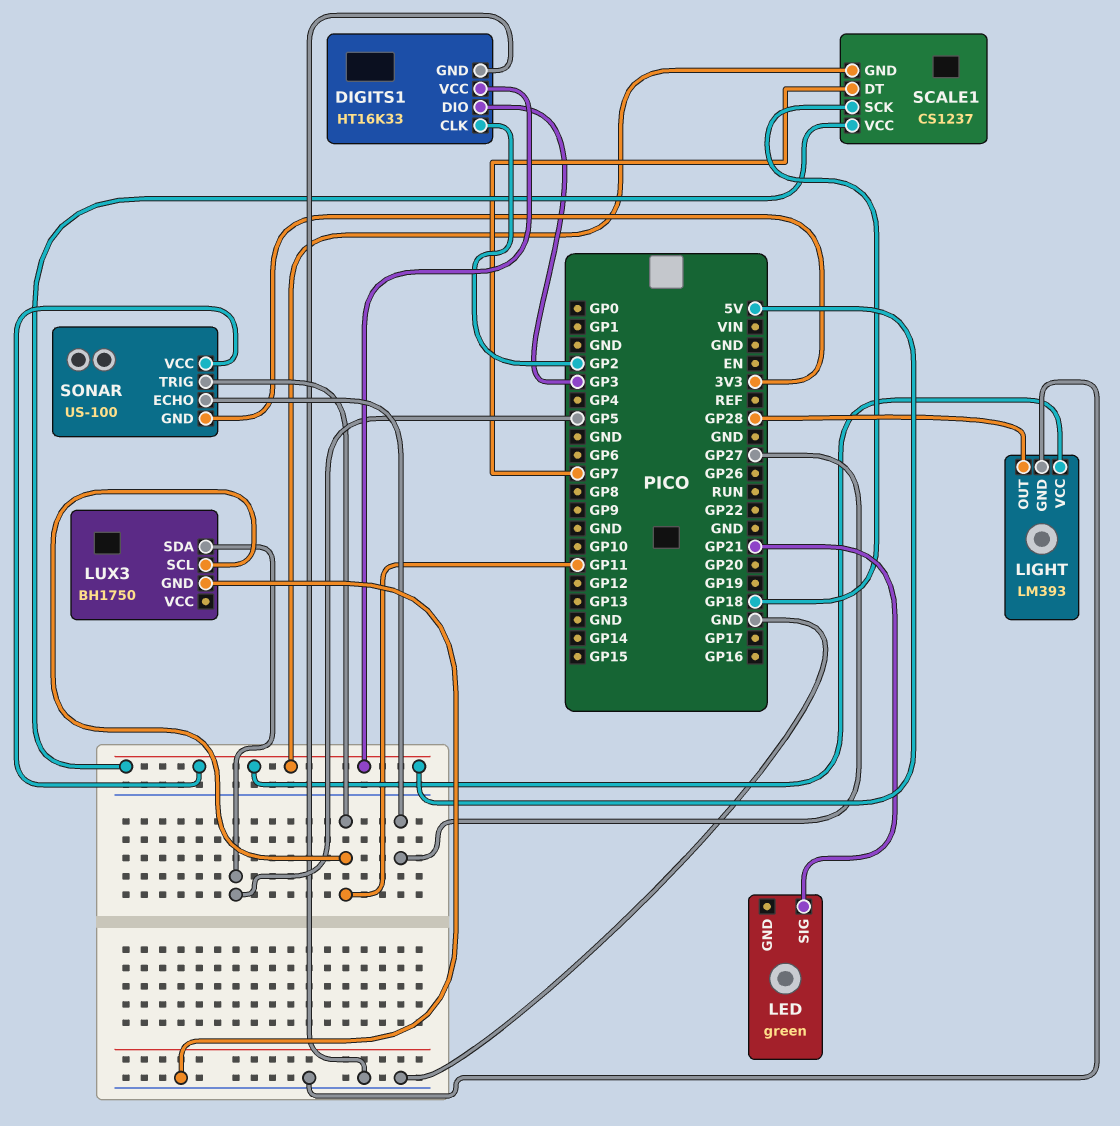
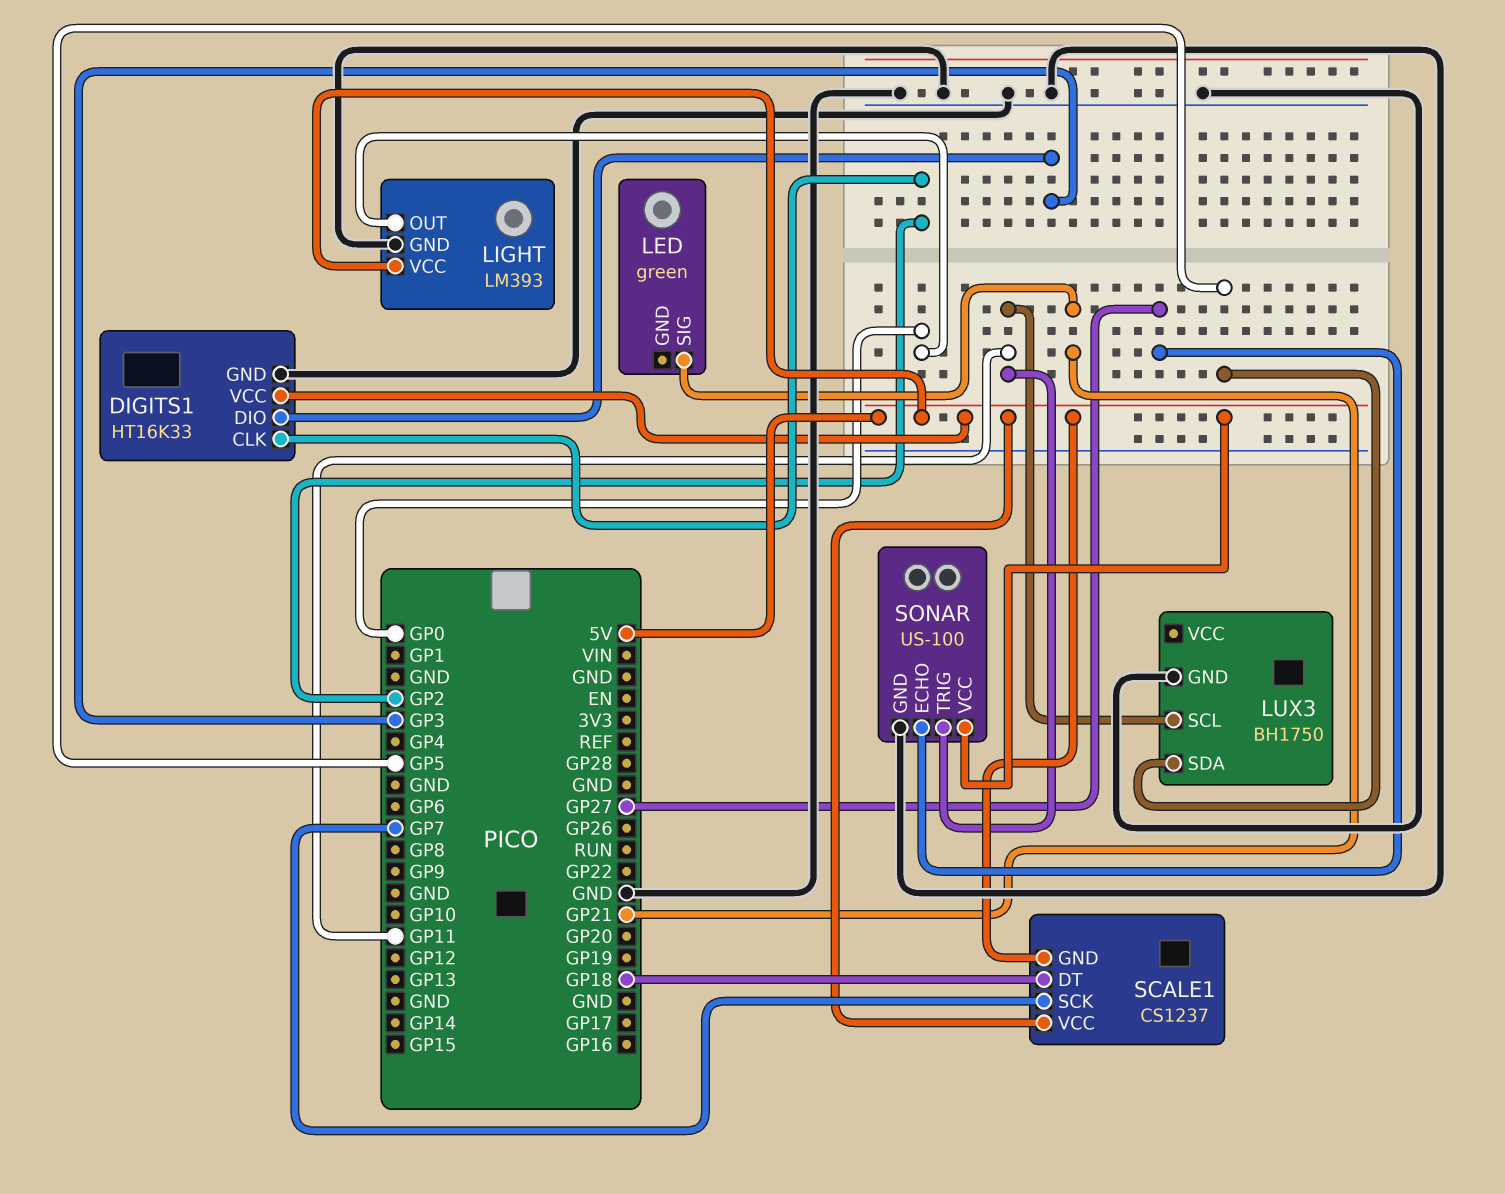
LIGHT pin OUT: GP28 -> GP0
SCALE1 pin DT: GP7 -> GP18
SCALE1 pin SCK: GP18 -> GP7
SONAR pin GND: 3V3 -> GND

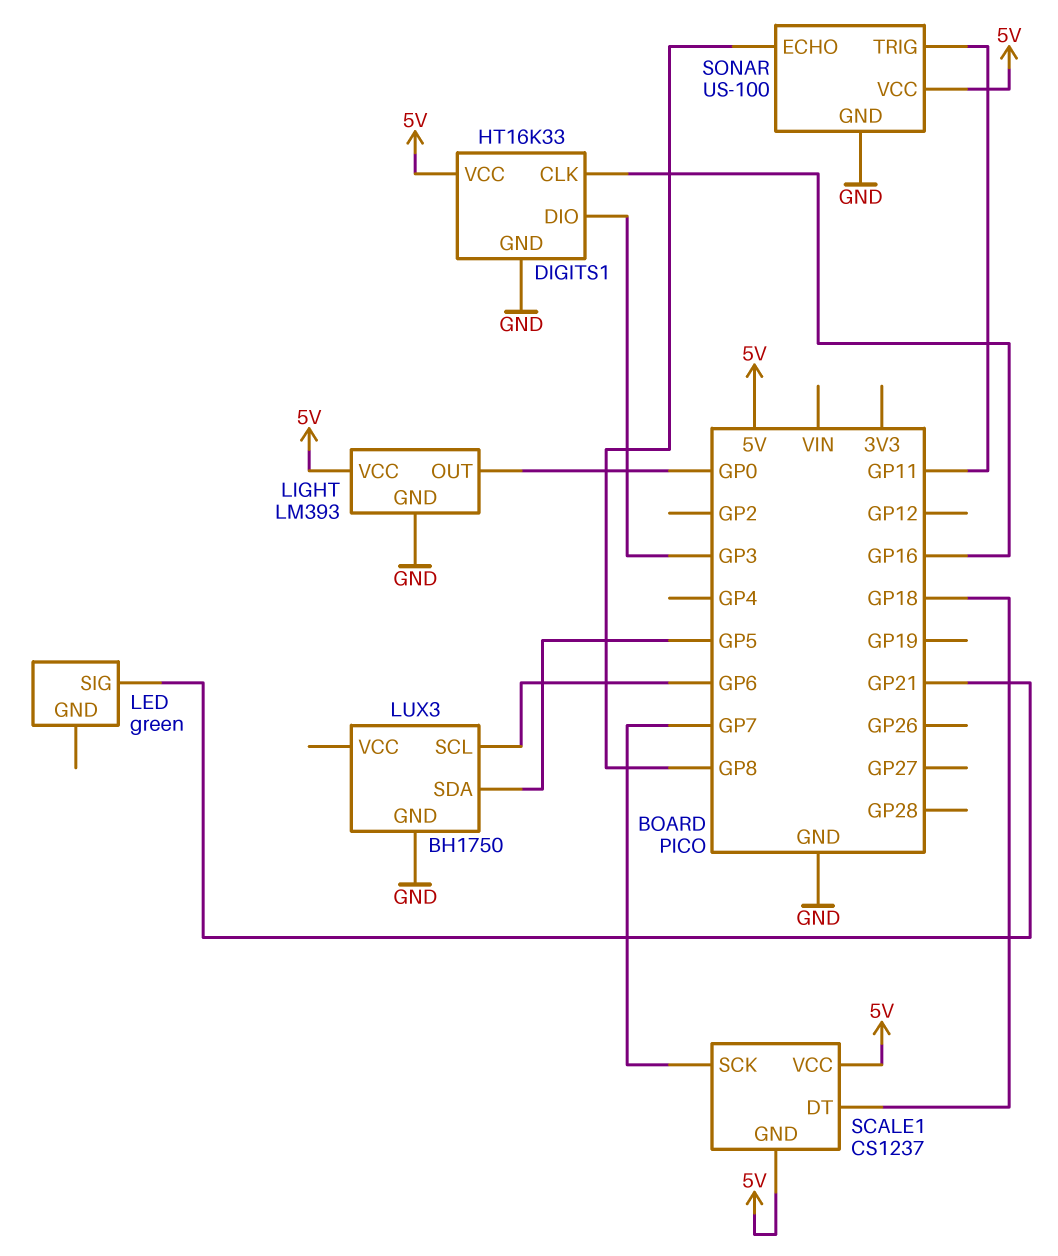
DIGITS1 pin CLK: GP2 -> GP16
LUX3 pin SCL: GP11 -> GP6
SONAR pin ECHO: GP27 -> GP8

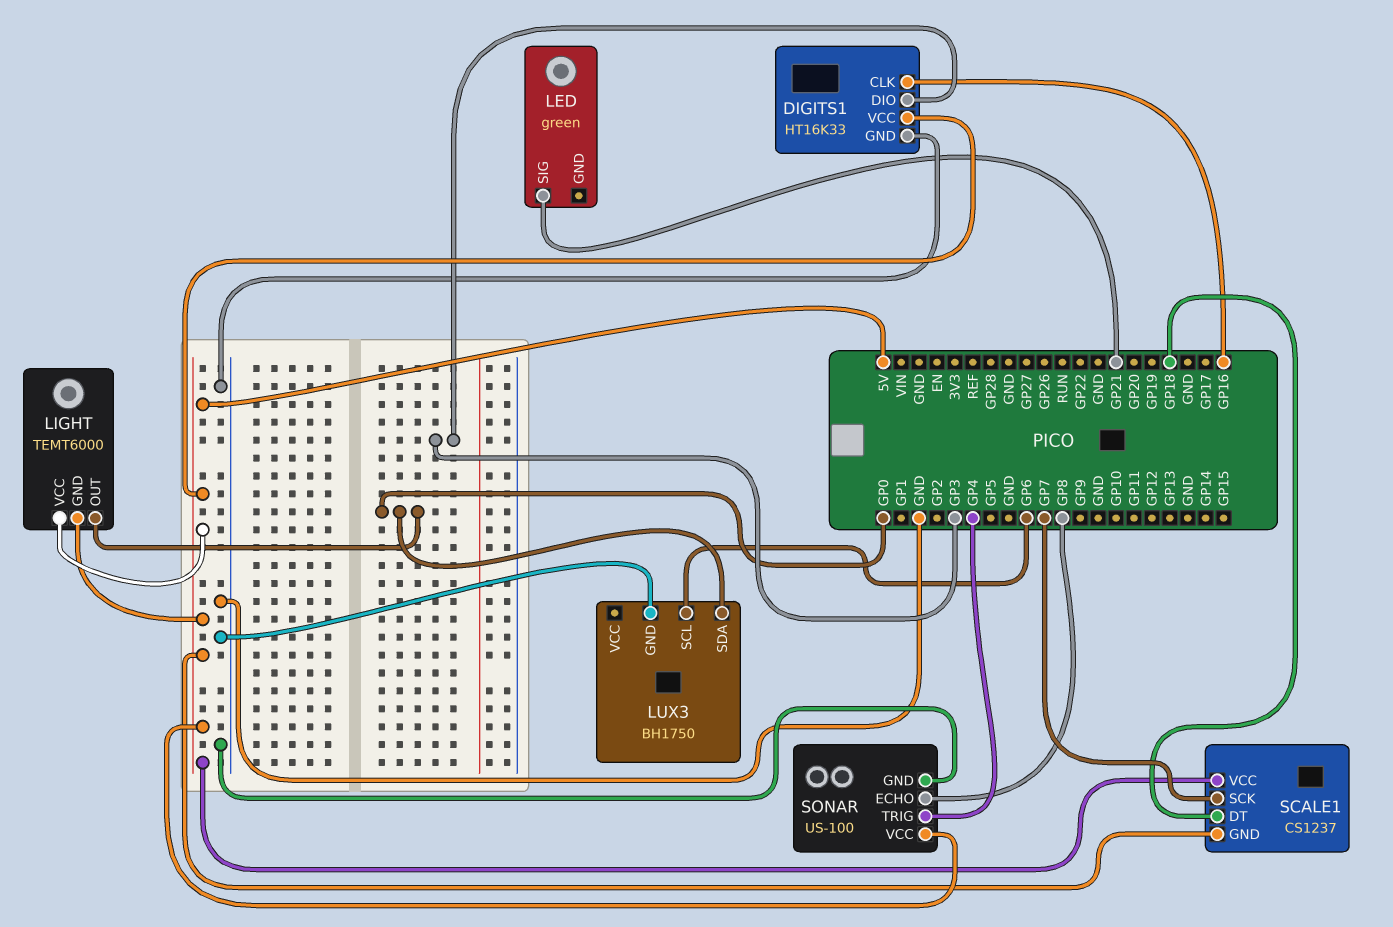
LIGHT: LM393 -> TEMT6000
LIGHT pin GND: GND -> 5V
LUX3 pin SDA: GP5 -> GP0
SONAR pin TRIG: GP11 -> GP4

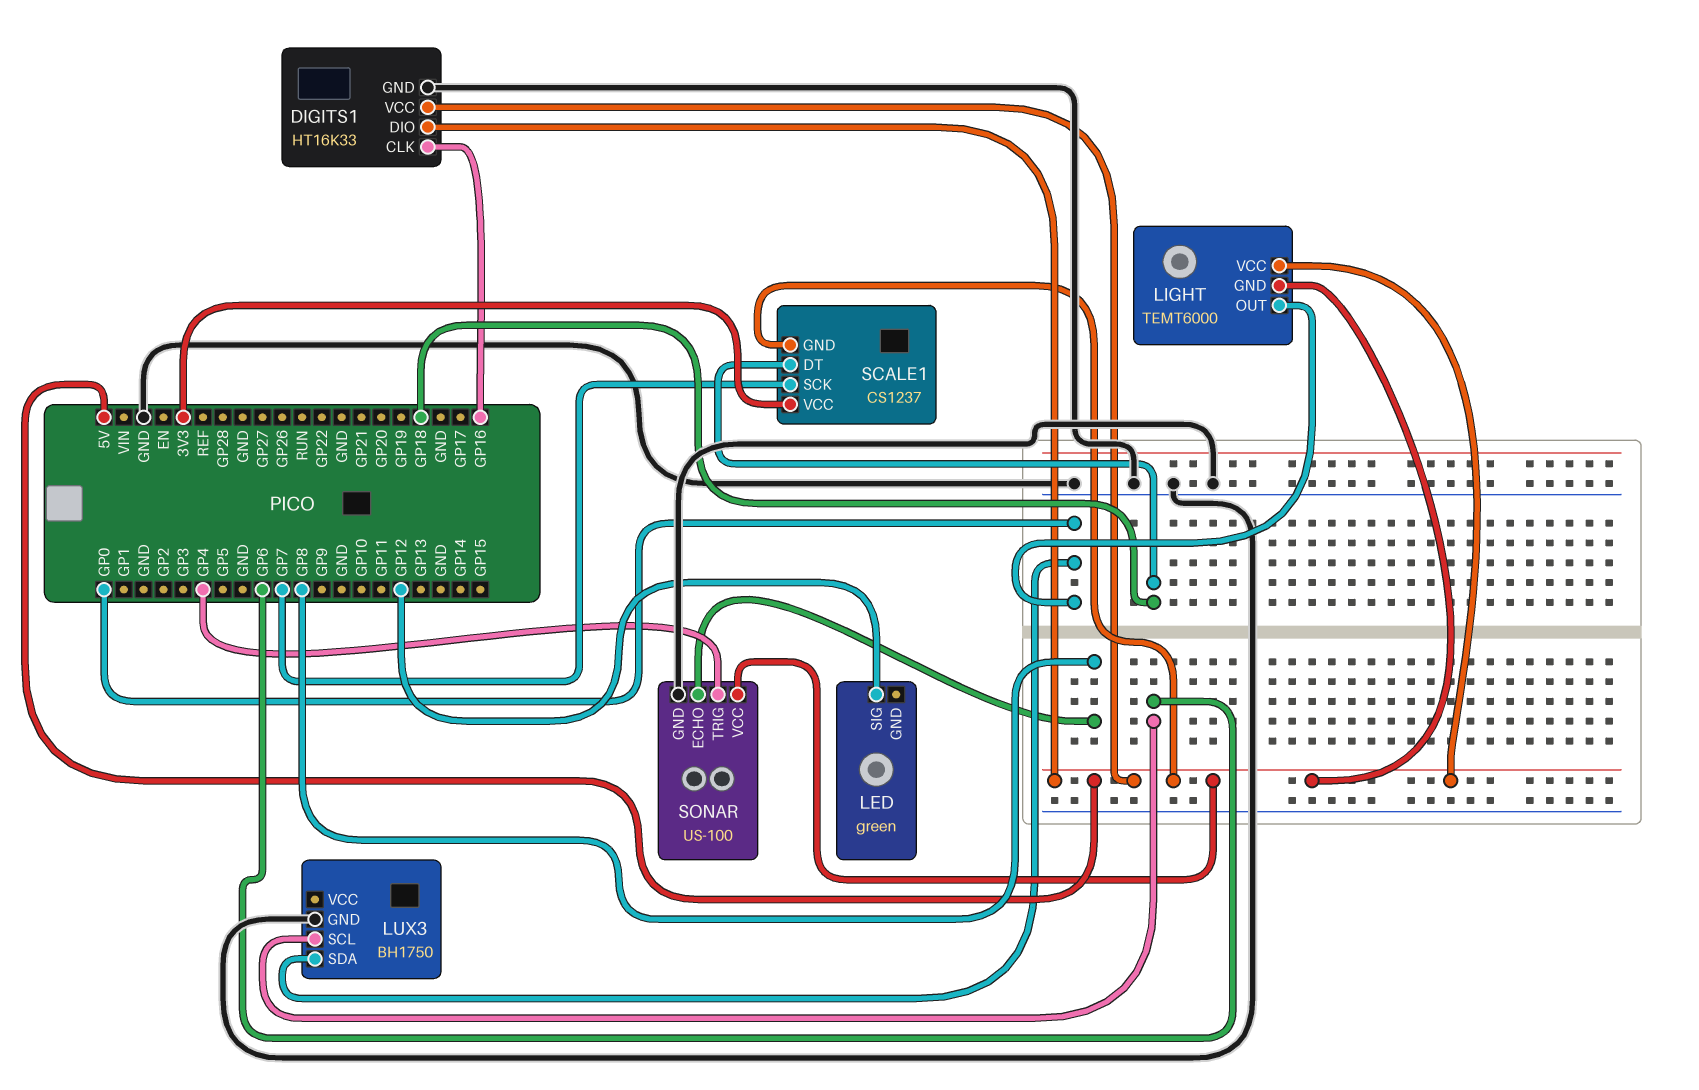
DIGITS1 pin DIO: GP3 -> 5V
LED pin SIG: GP21 -> GP12
SCALE1 pin VCC: 5V -> 3V3

